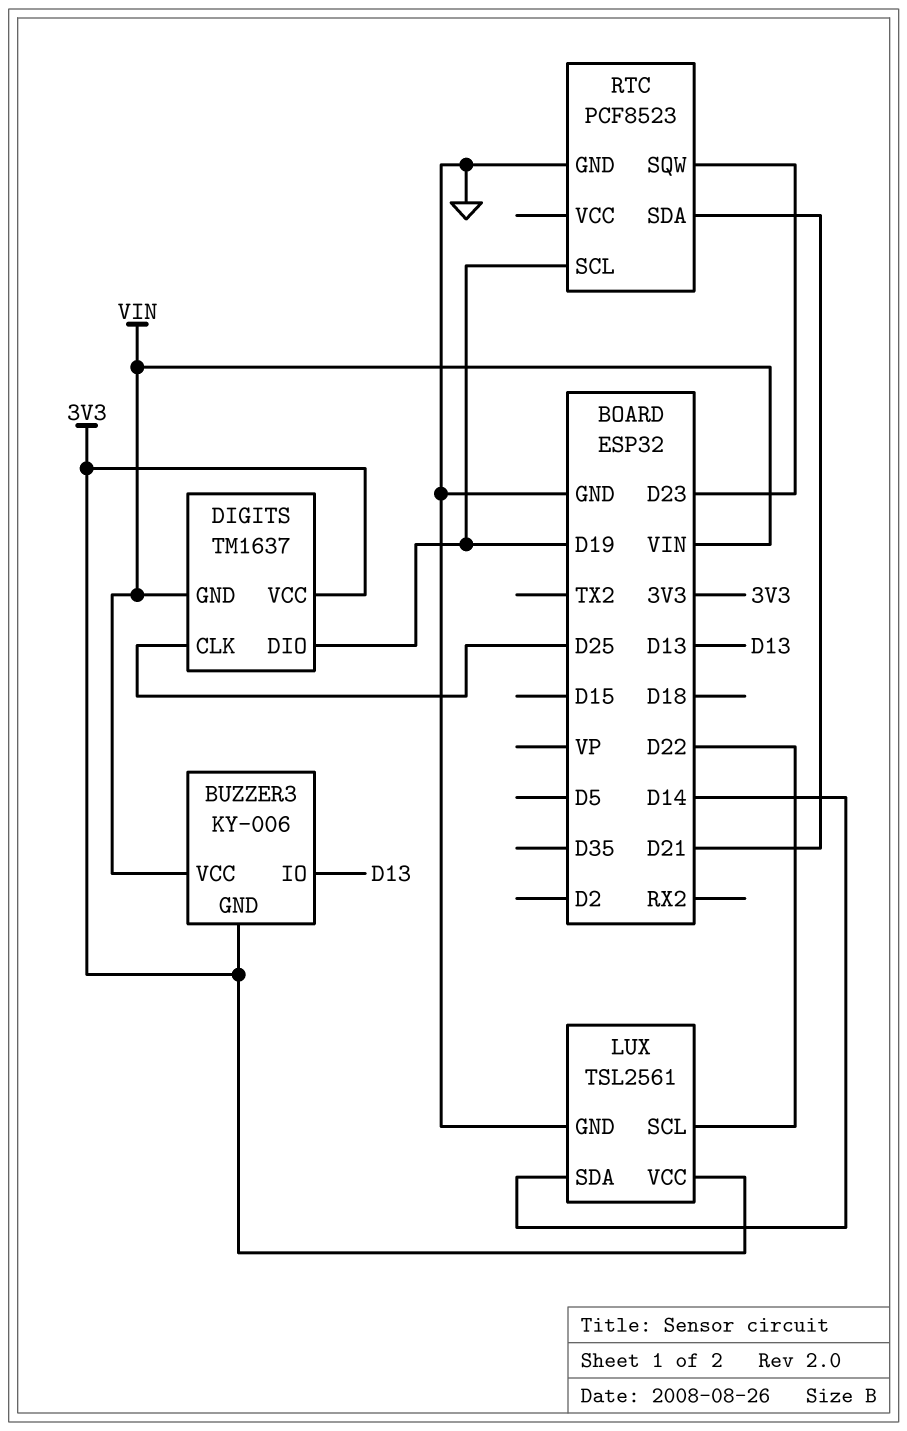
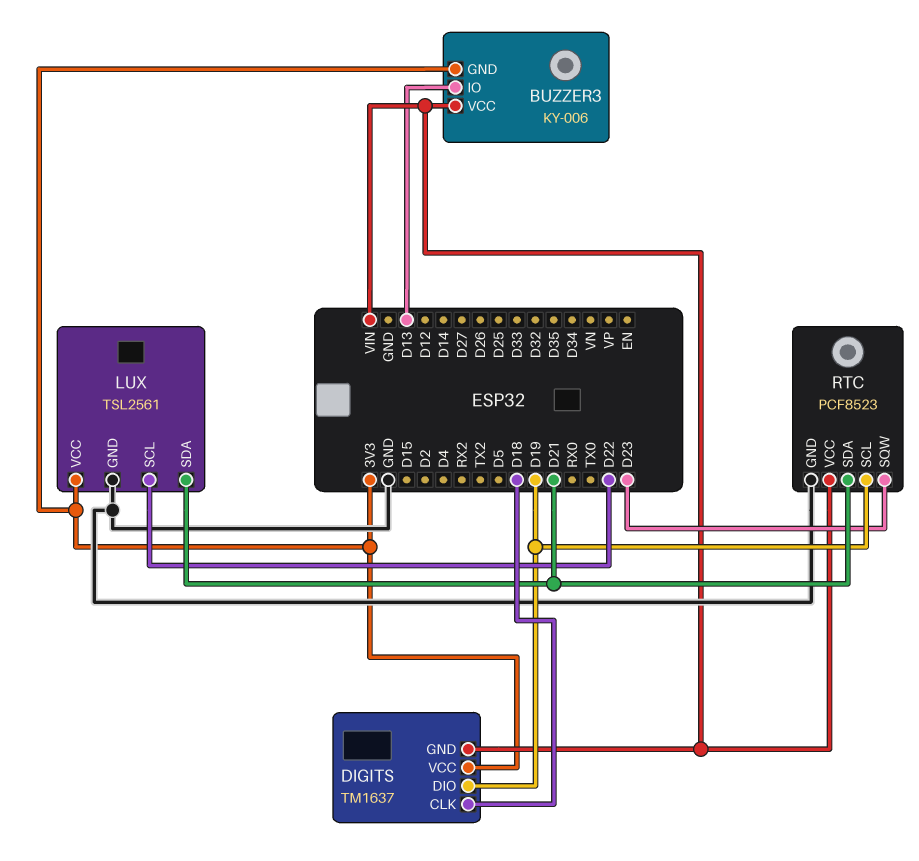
DIGITS pin CLK: D25 -> D18
LUX pin SDA: D14 -> D21
RTC pin VCC: none -> VIN

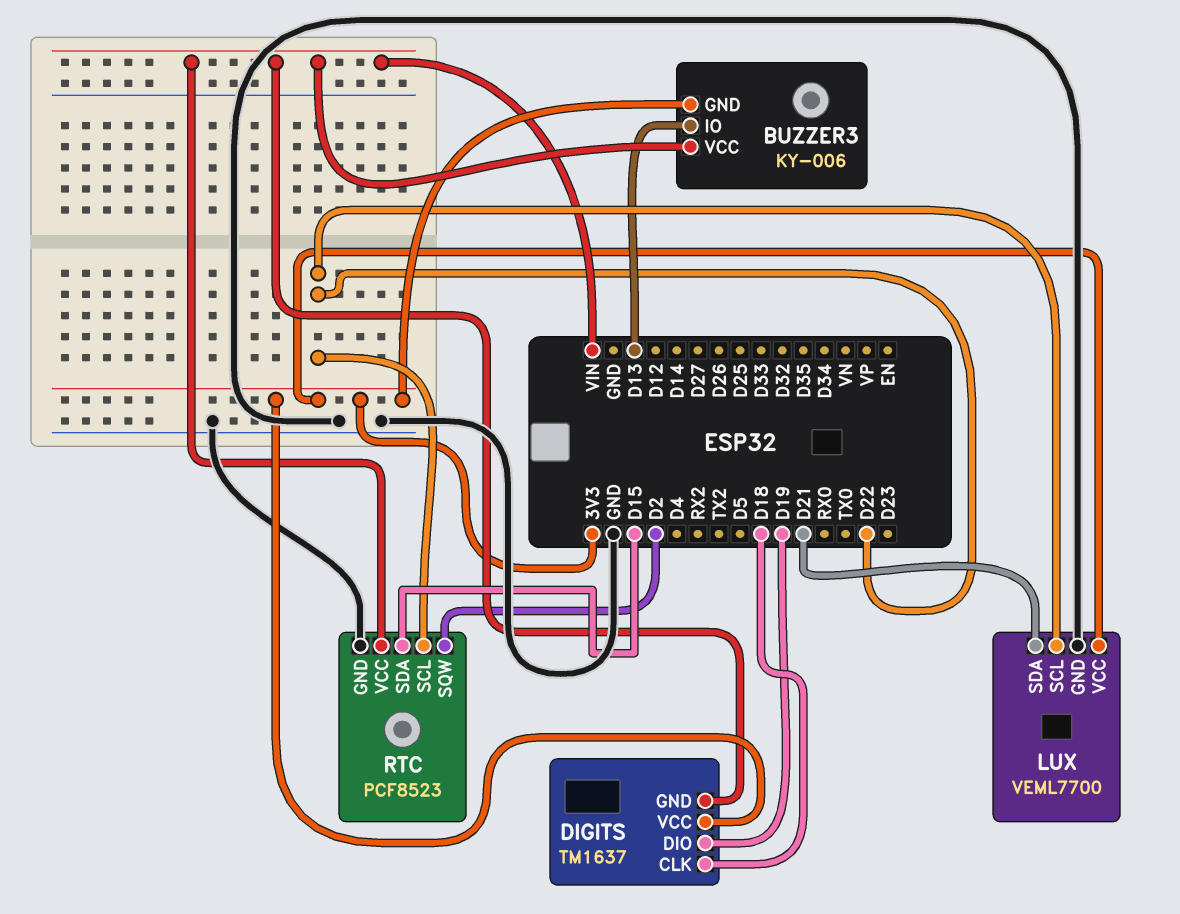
LUX: TSL2561 -> VEML7700
RTC pin SCL: D19 -> D22
RTC pin SDA: D21 -> D15
RTC pin SQW: D23 -> D2

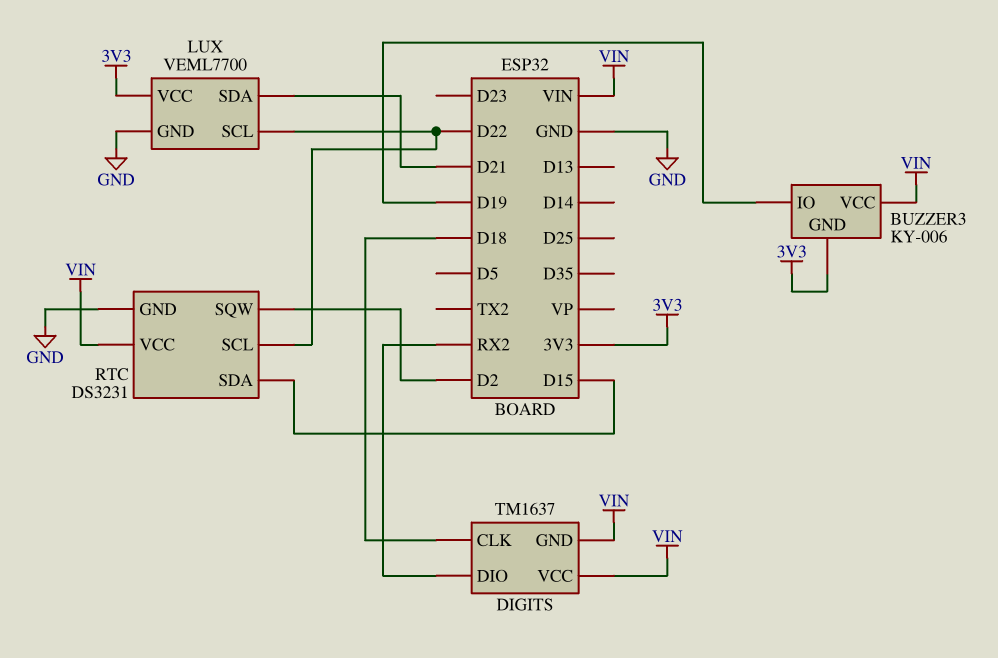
BUZZER3 pin IO: D13 -> D19
DIGITS pin DIO: D19 -> RX2
DIGITS pin VCC: 3V3 -> VIN
RTC: PCF8523 -> DS3231

